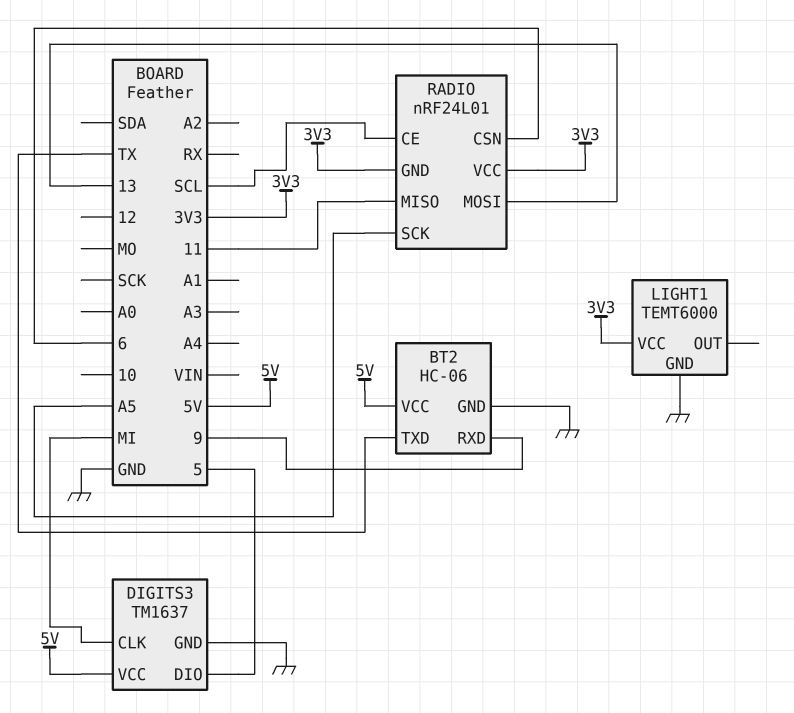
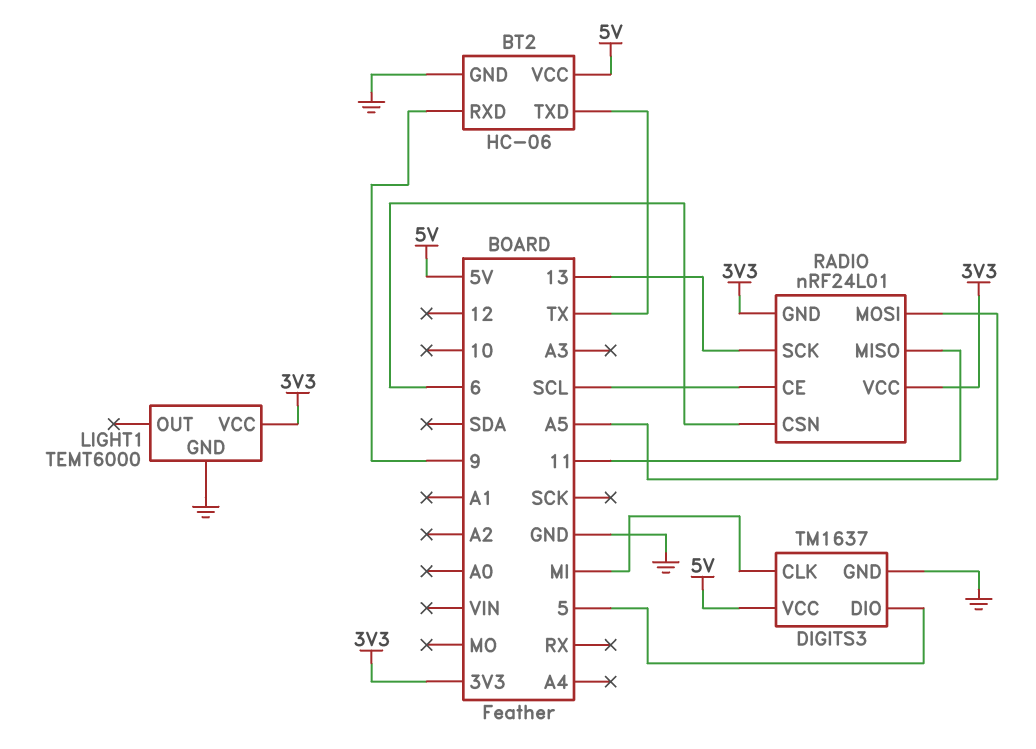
RADIO pin MOSI: 13 -> A5
RADIO pin SCK: A5 -> 13

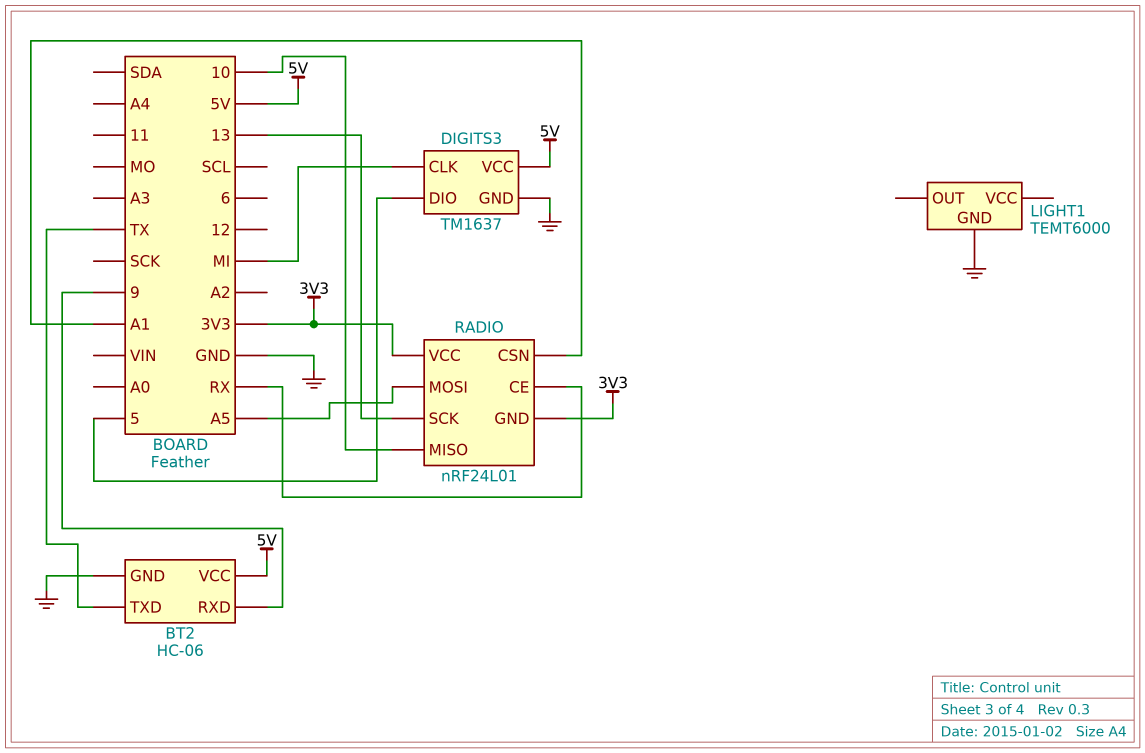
LIGHT1 pin VCC: 3V3 -> none
RADIO pin CE: SCL -> RX
RADIO pin CSN: 6 -> A1
RADIO pin MISO: 11 -> 10

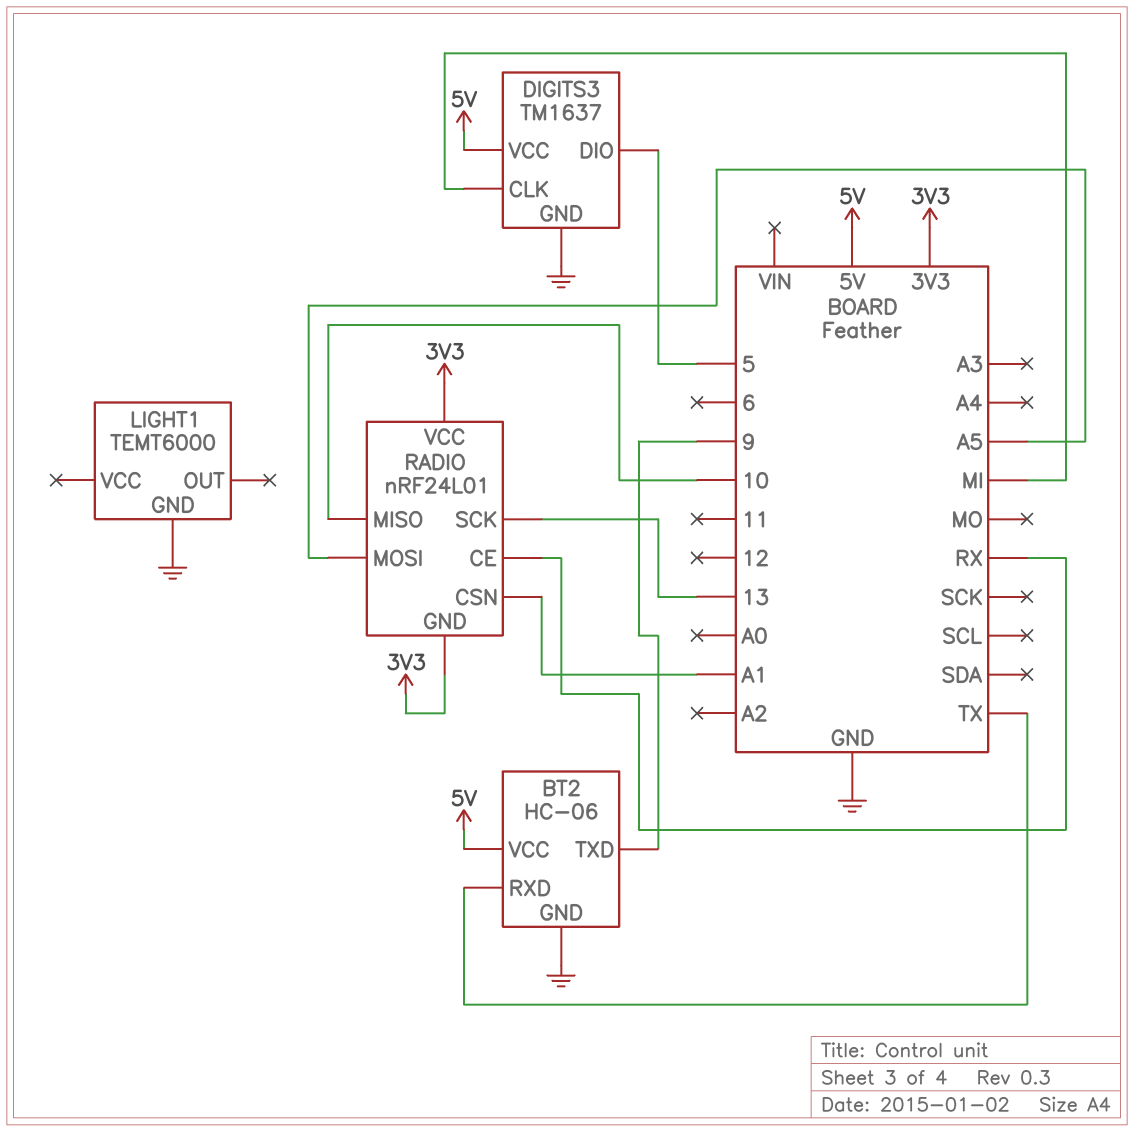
BT2 pin RXD: 9 -> TX
BT2 pin TXD: TX -> 9

